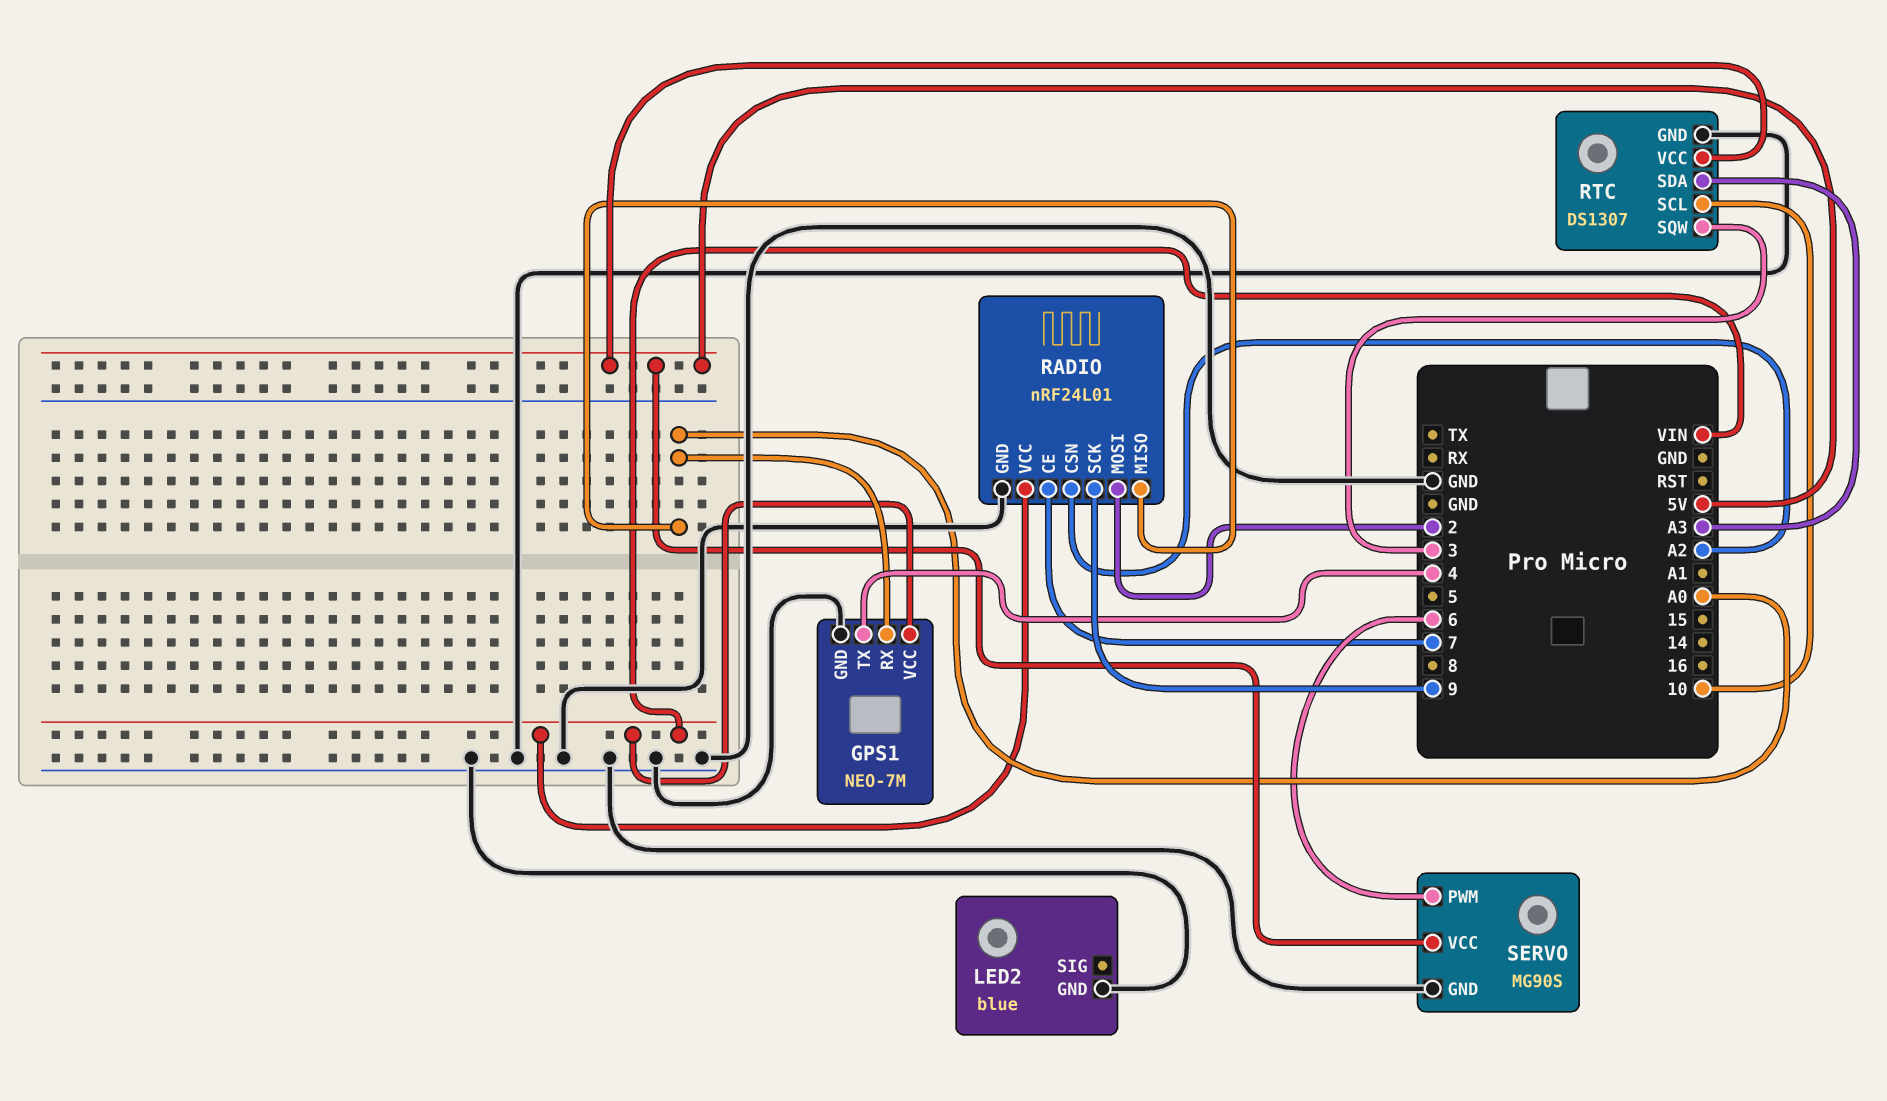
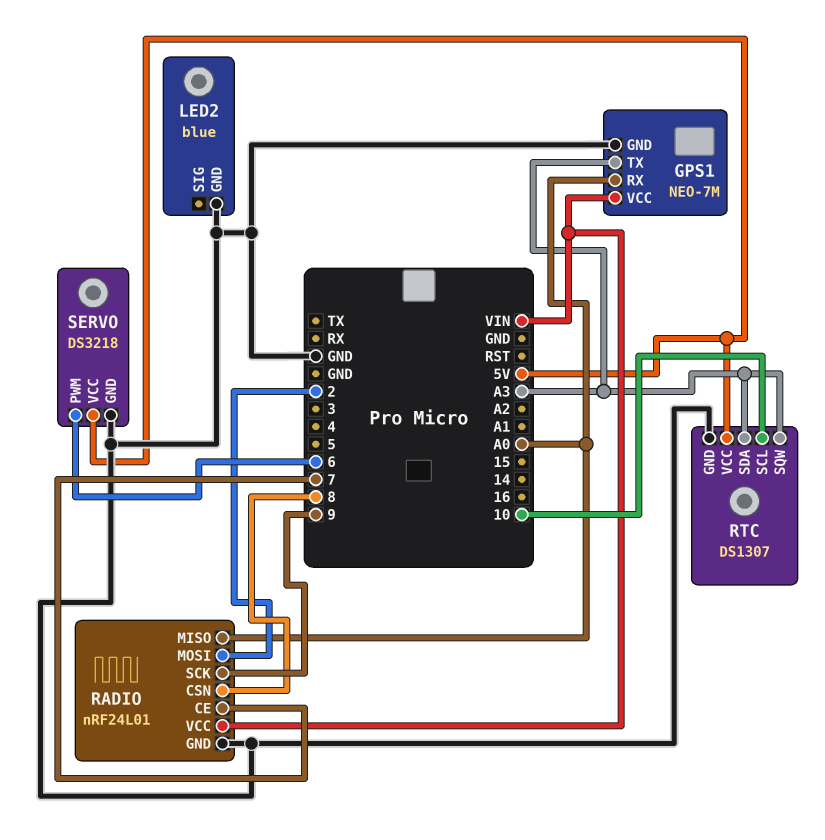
GPS1 pin TX: 4 -> A3
RADIO pin CSN: A2 -> 8
RTC pin SQW: 3 -> A3
SERVO: MG90S -> DS3218

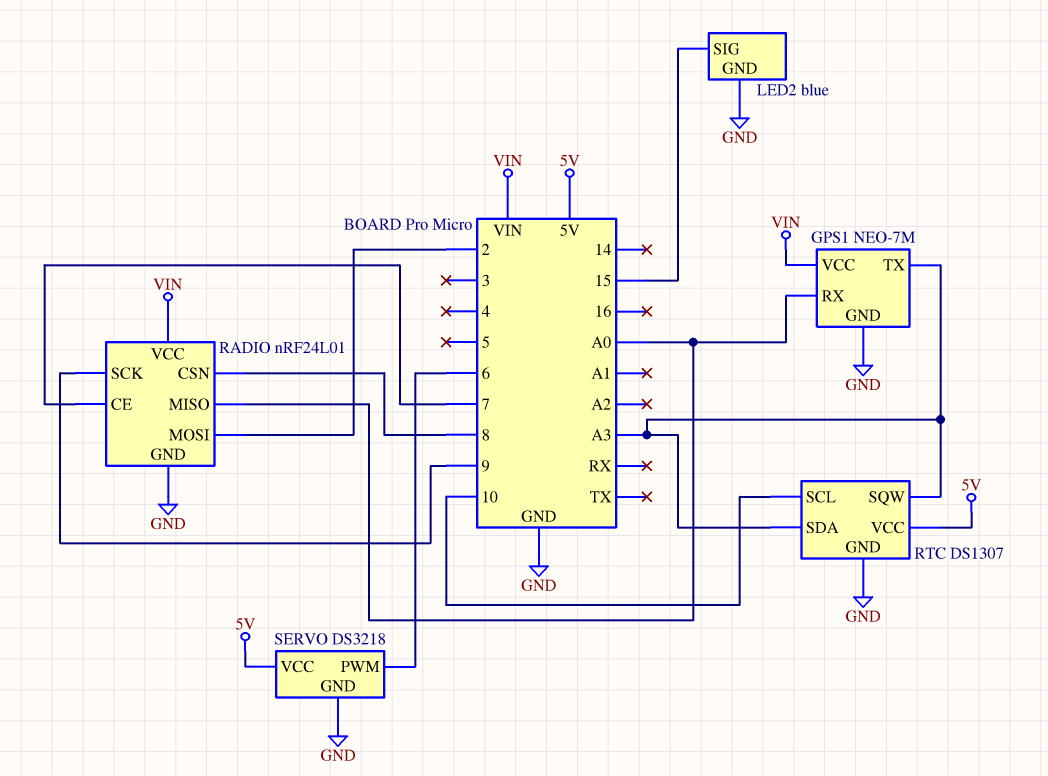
LED2 pin SIG: none -> 15

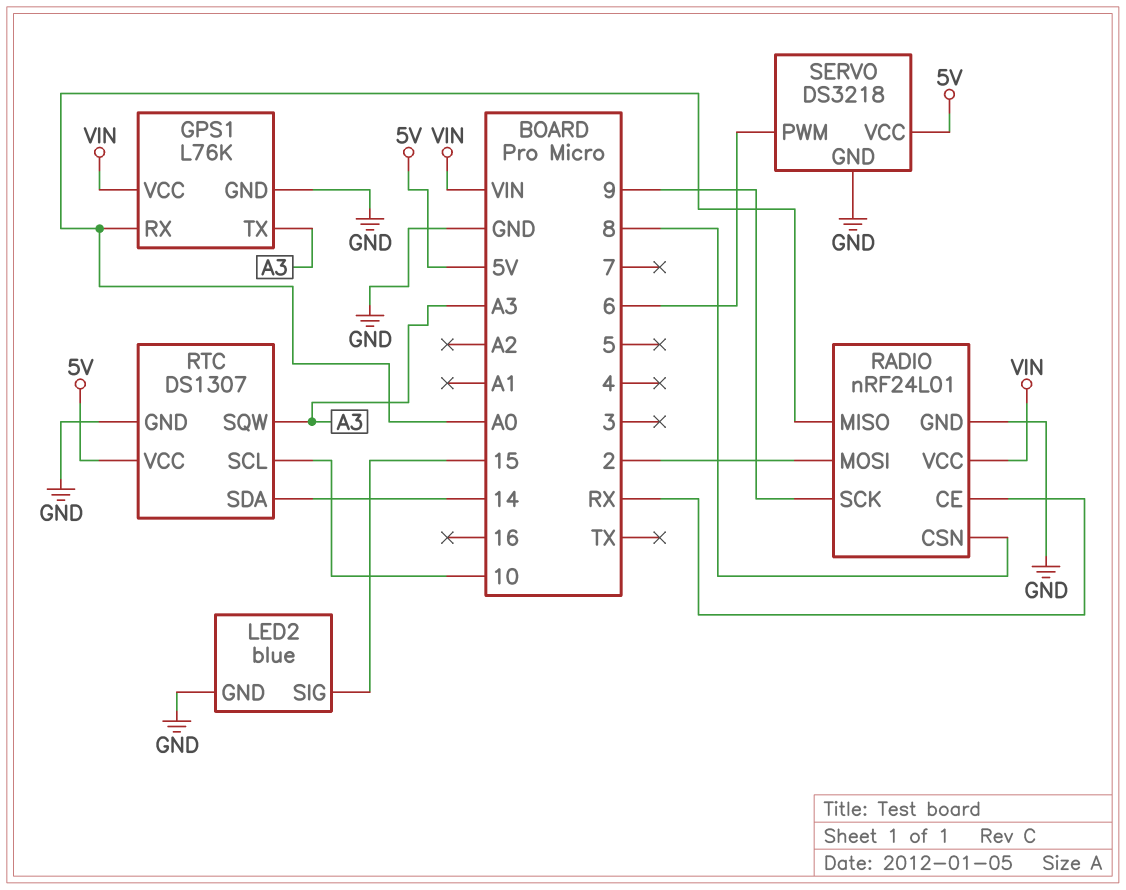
GPS1: NEO-7M -> L76K
RADIO pin CE: 7 -> RX
RTC pin SDA: A3 -> 14

